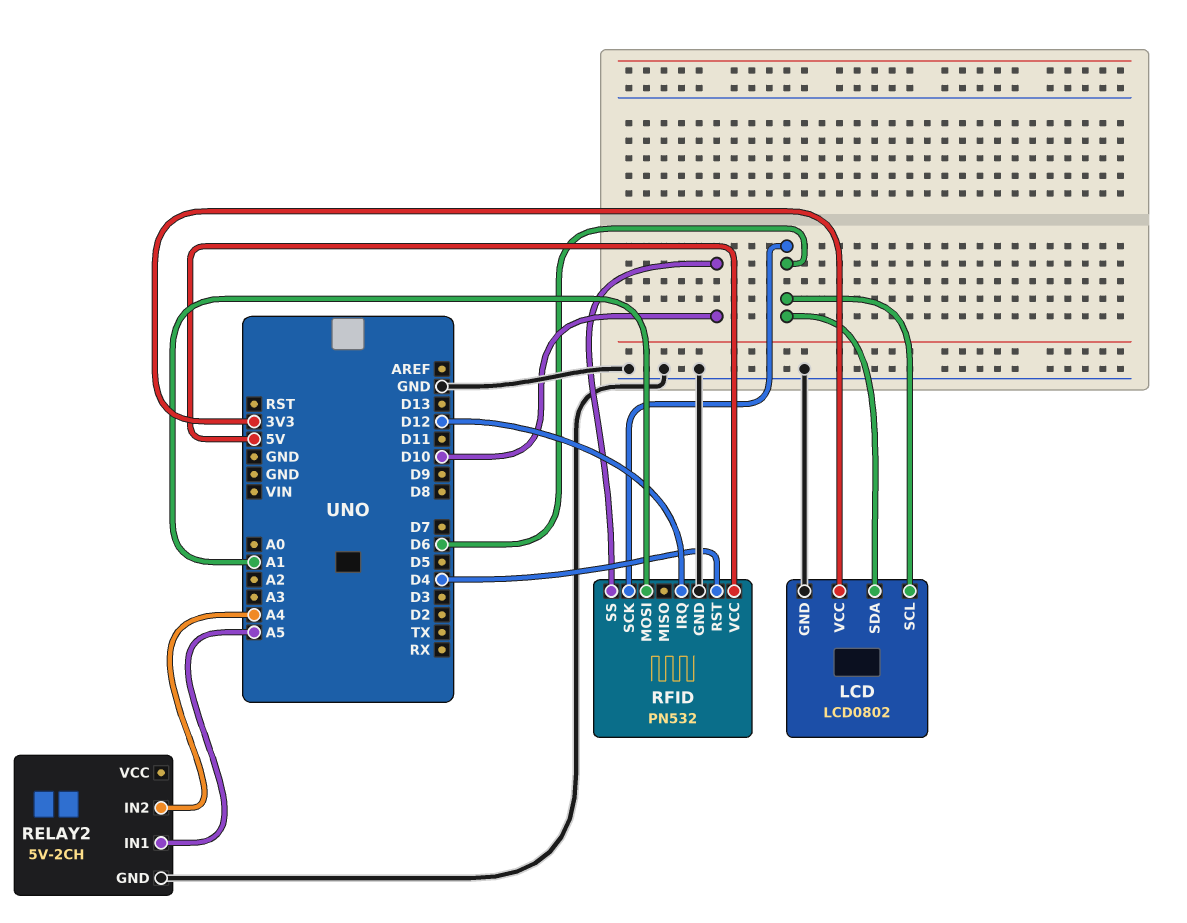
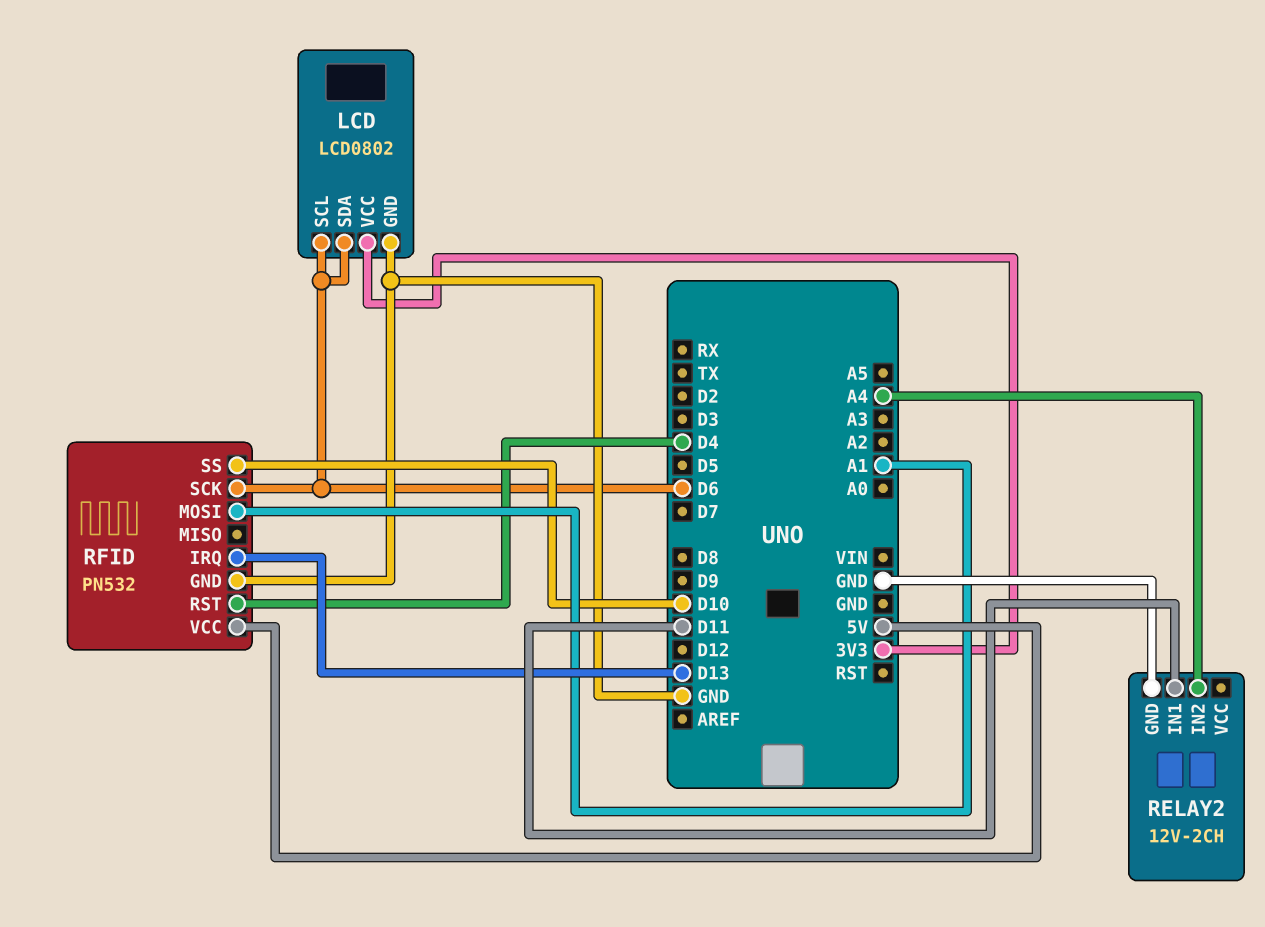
RELAY2: 5V-2CH -> 12V-2CH
RELAY2 pin IN1: A5 -> D11
RFID pin IRQ: D12 -> D13

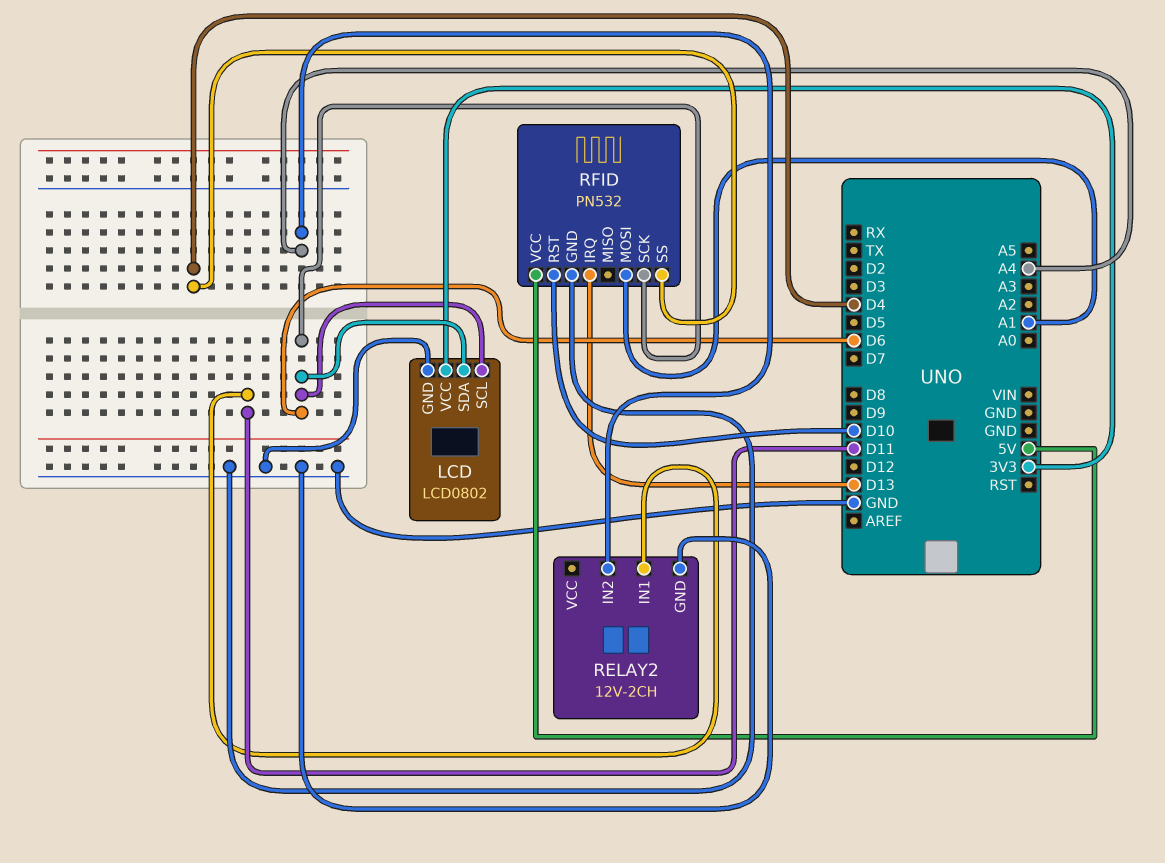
RFID pin RST: D4 -> D10
RFID pin SS: D10 -> D4

